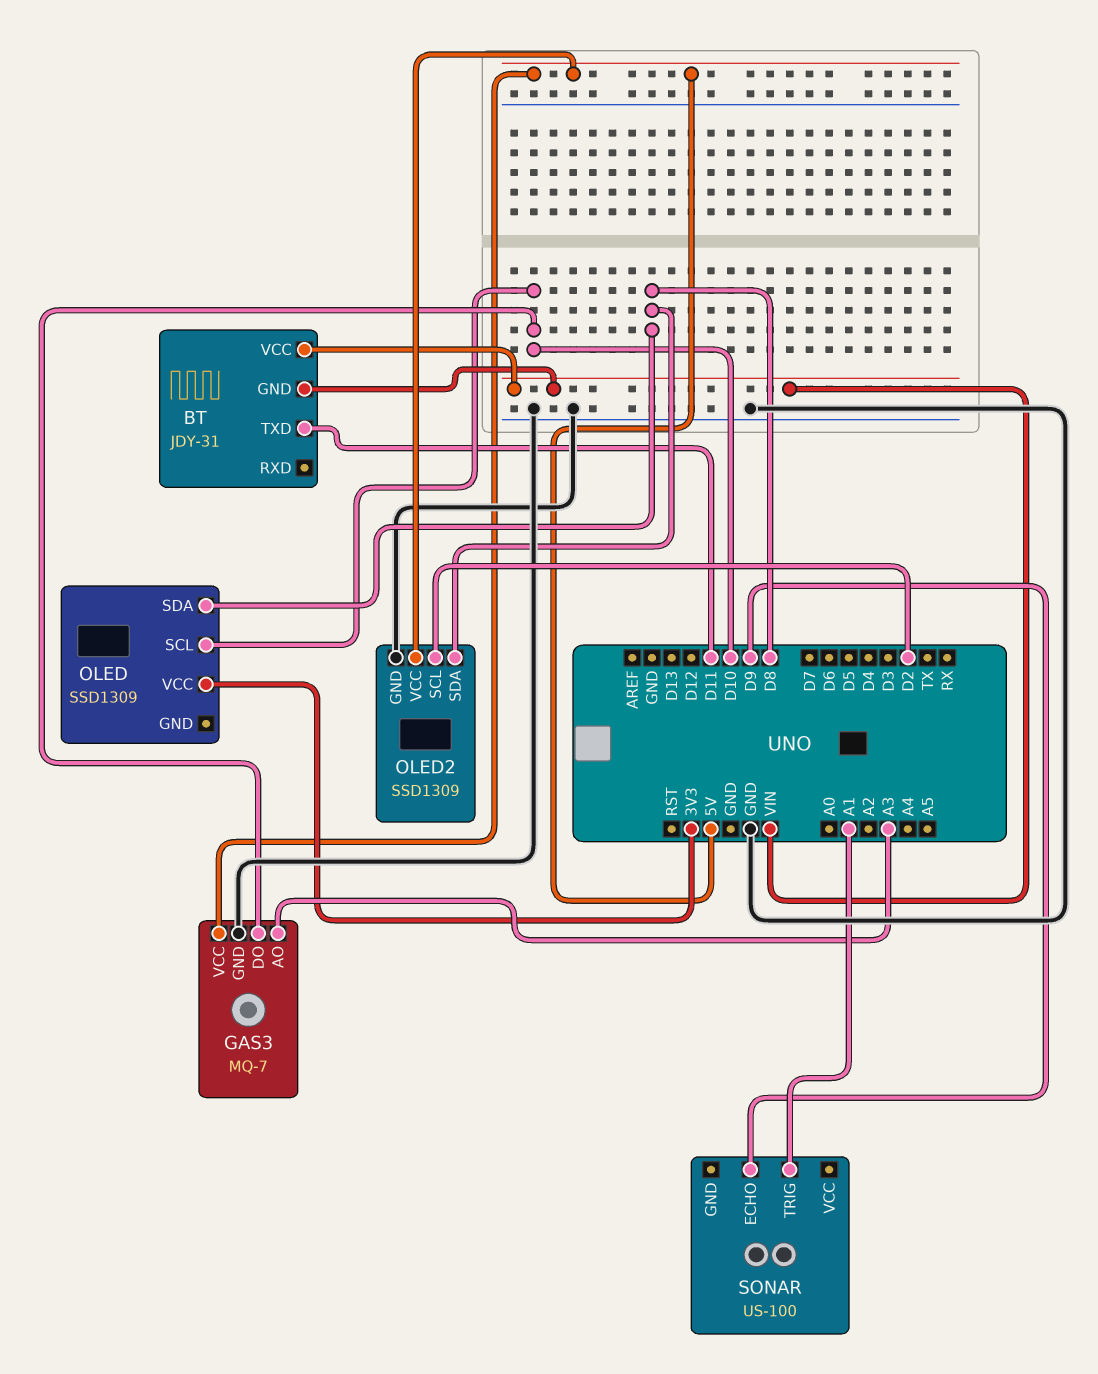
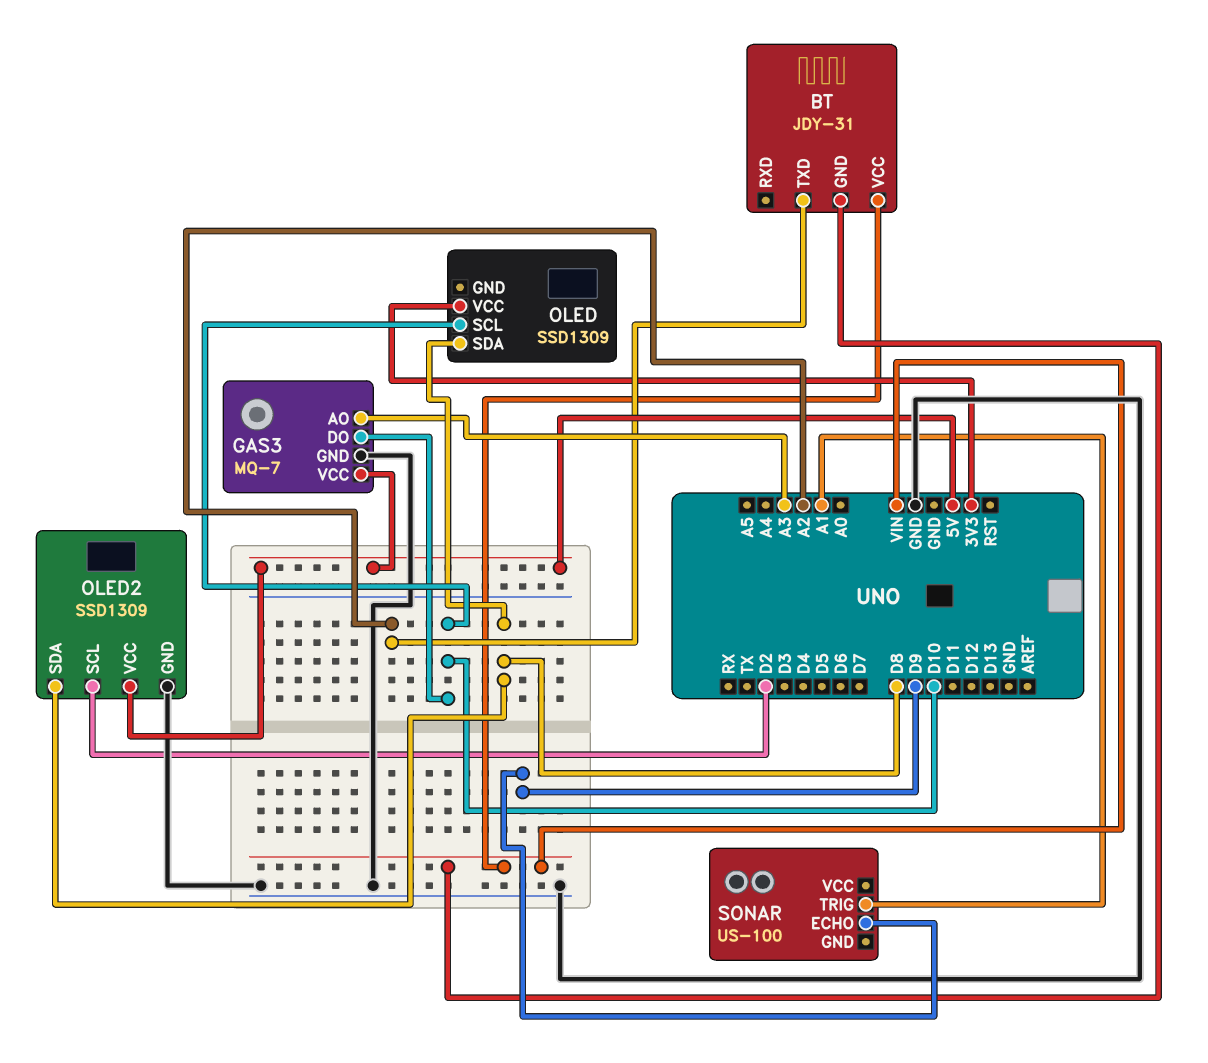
BT pin TXD: D11 -> A2

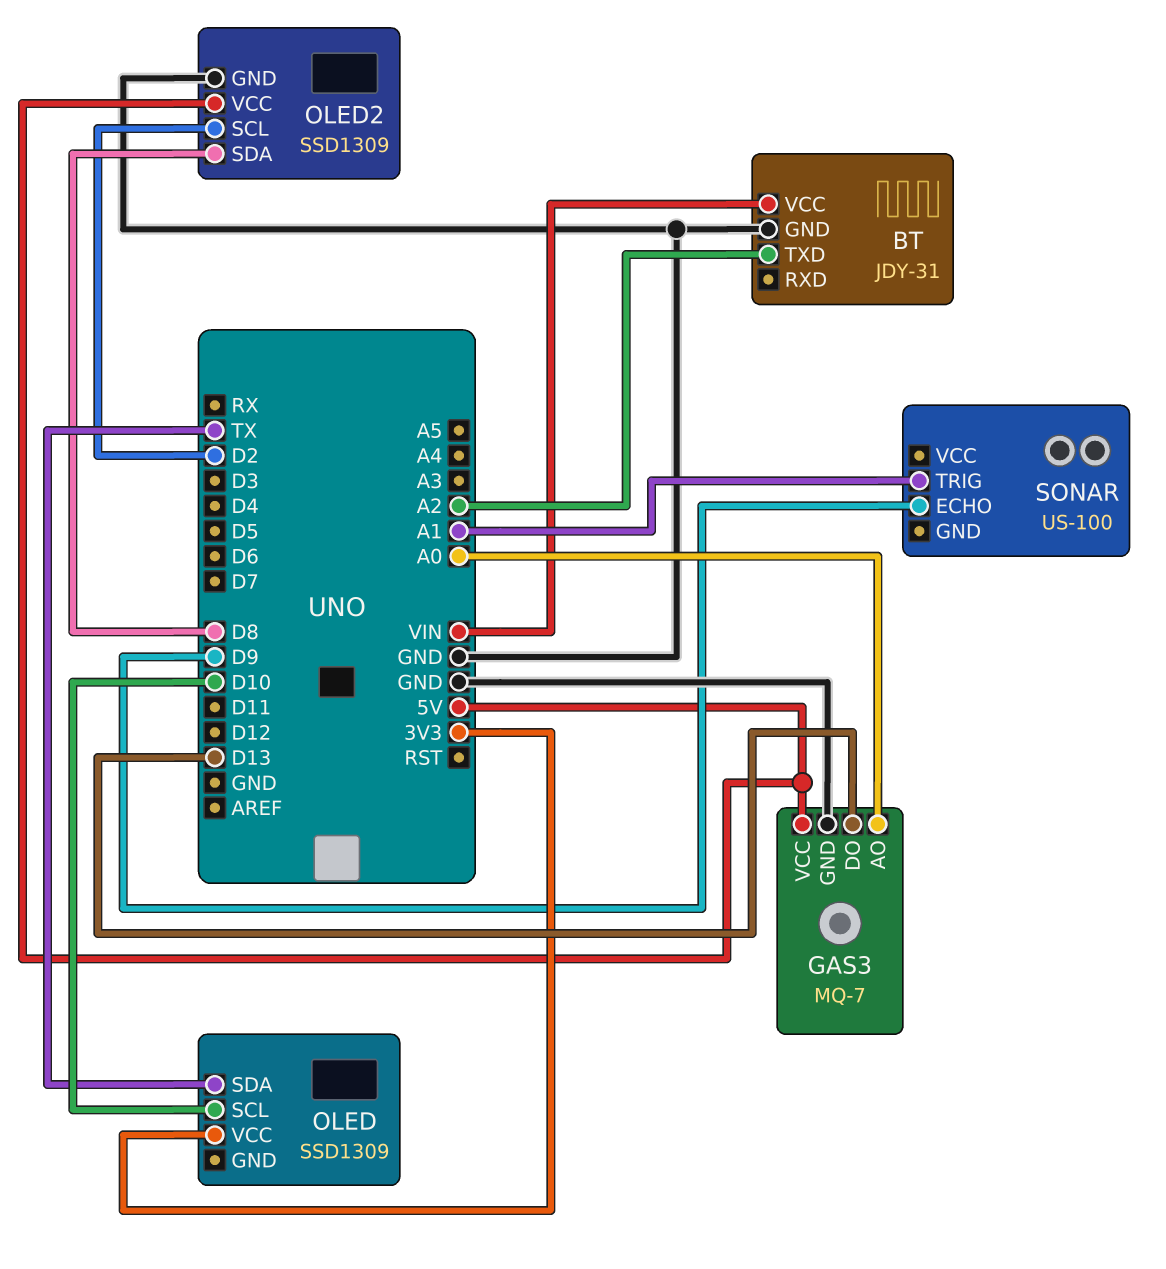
BT pin GND: VIN -> GND
GAS3 pin AO: A3 -> A0
GAS3 pin DO: D10 -> D13
OLED pin SDA: D8 -> TX

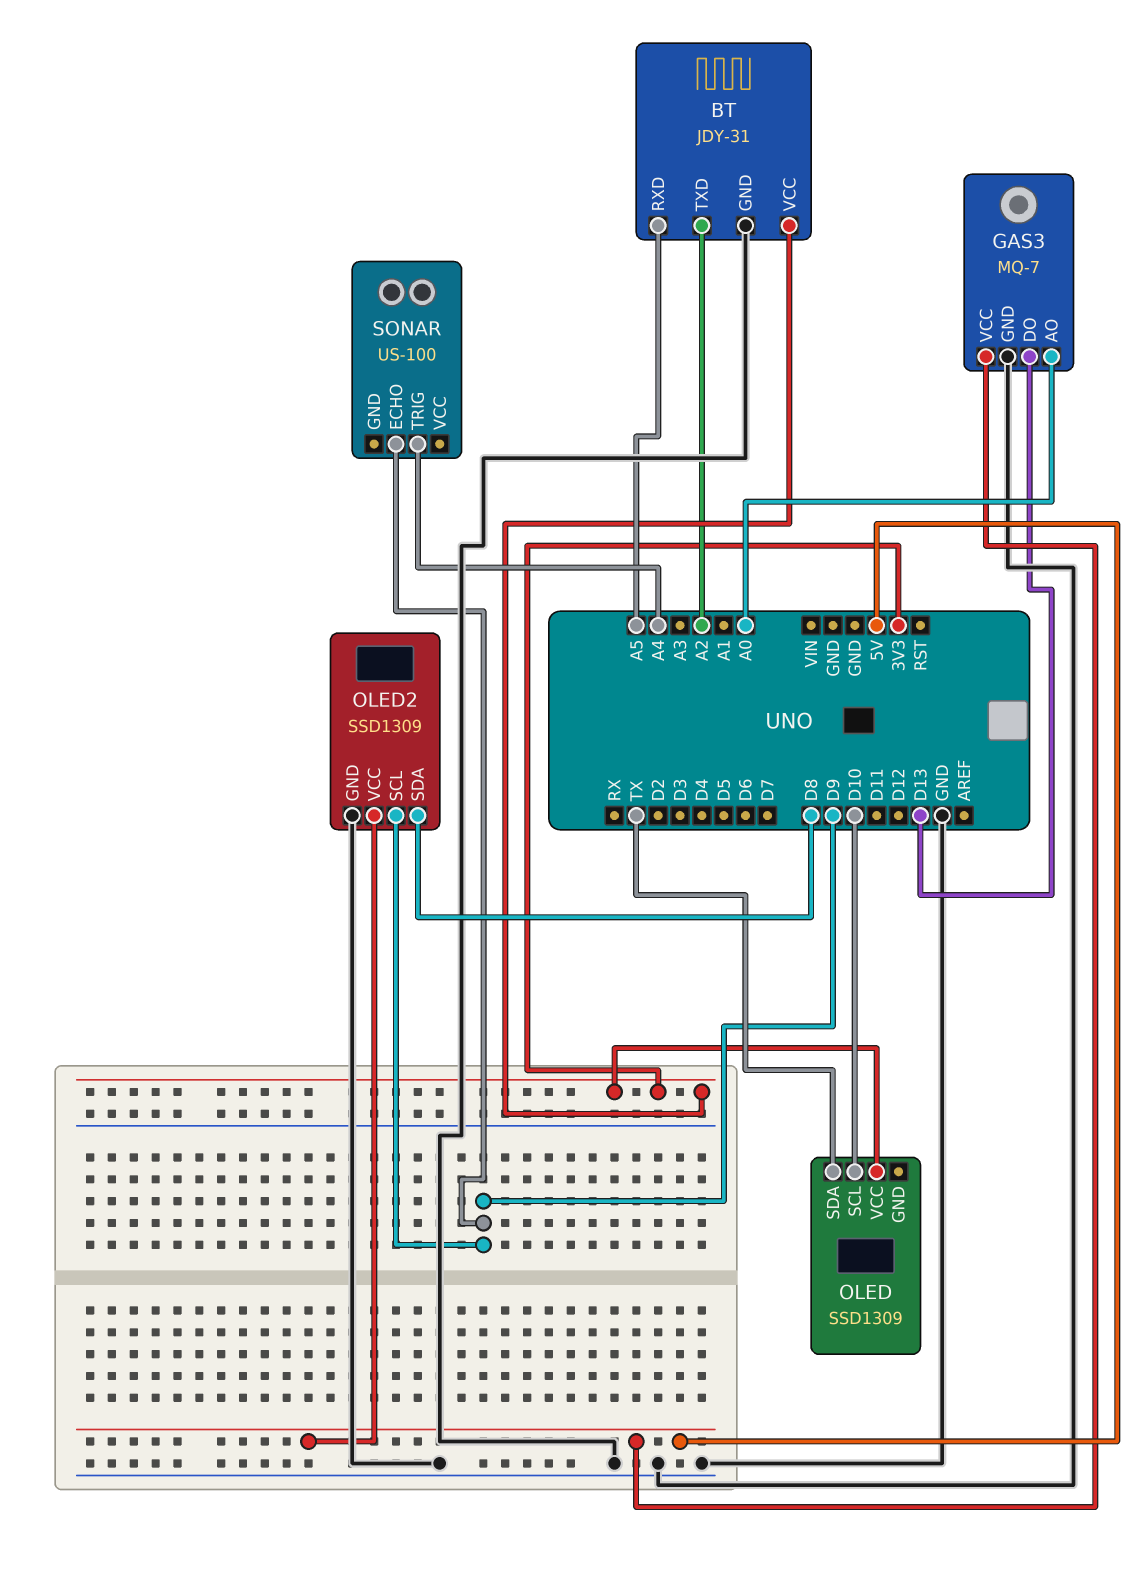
BT pin RXD: none -> A5
BT pin VCC: VIN -> 3V3
OLED2 pin SCL: D2 -> D9
SONAR pin TRIG: A1 -> A4

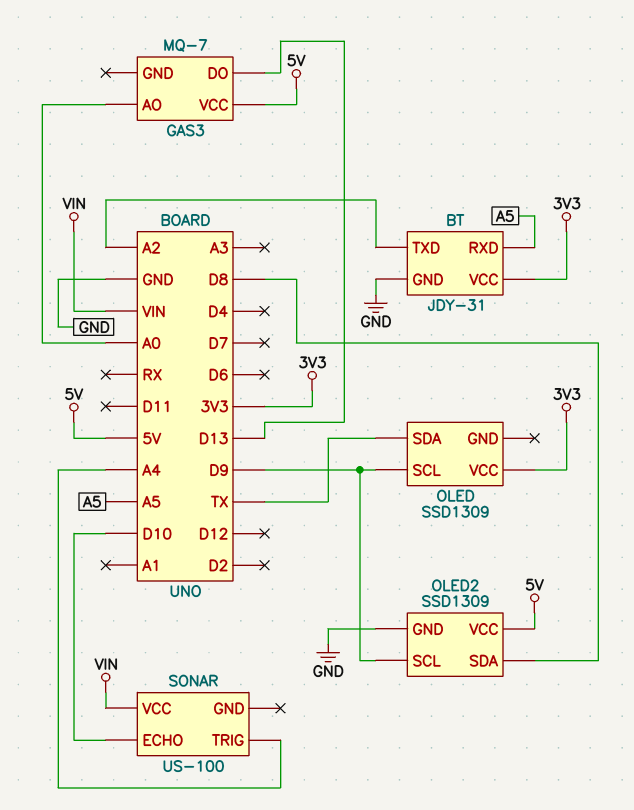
GAS3 pin GND: GND -> none
OLED pin SCL: D10 -> D9
SONAR pin ECHO: D9 -> D10
SONAR pin VCC: none -> VIN

